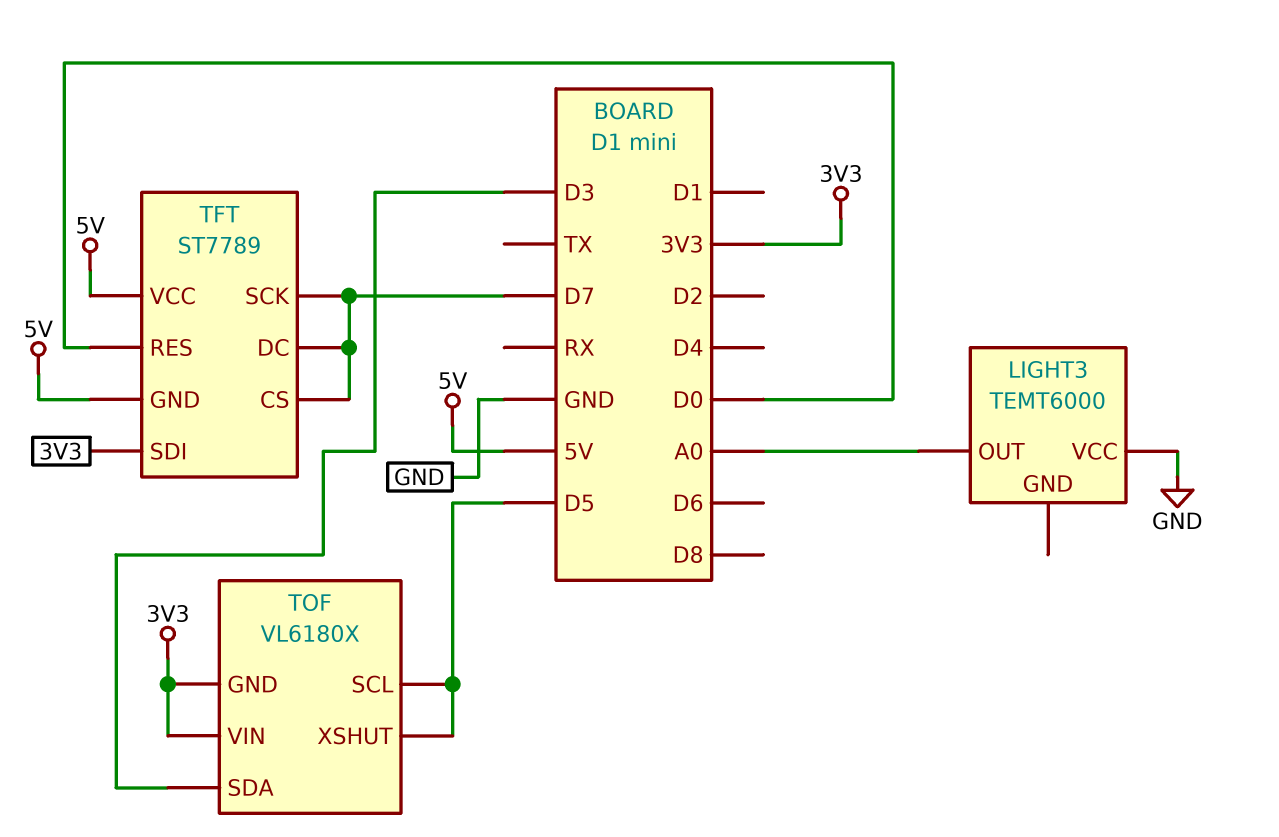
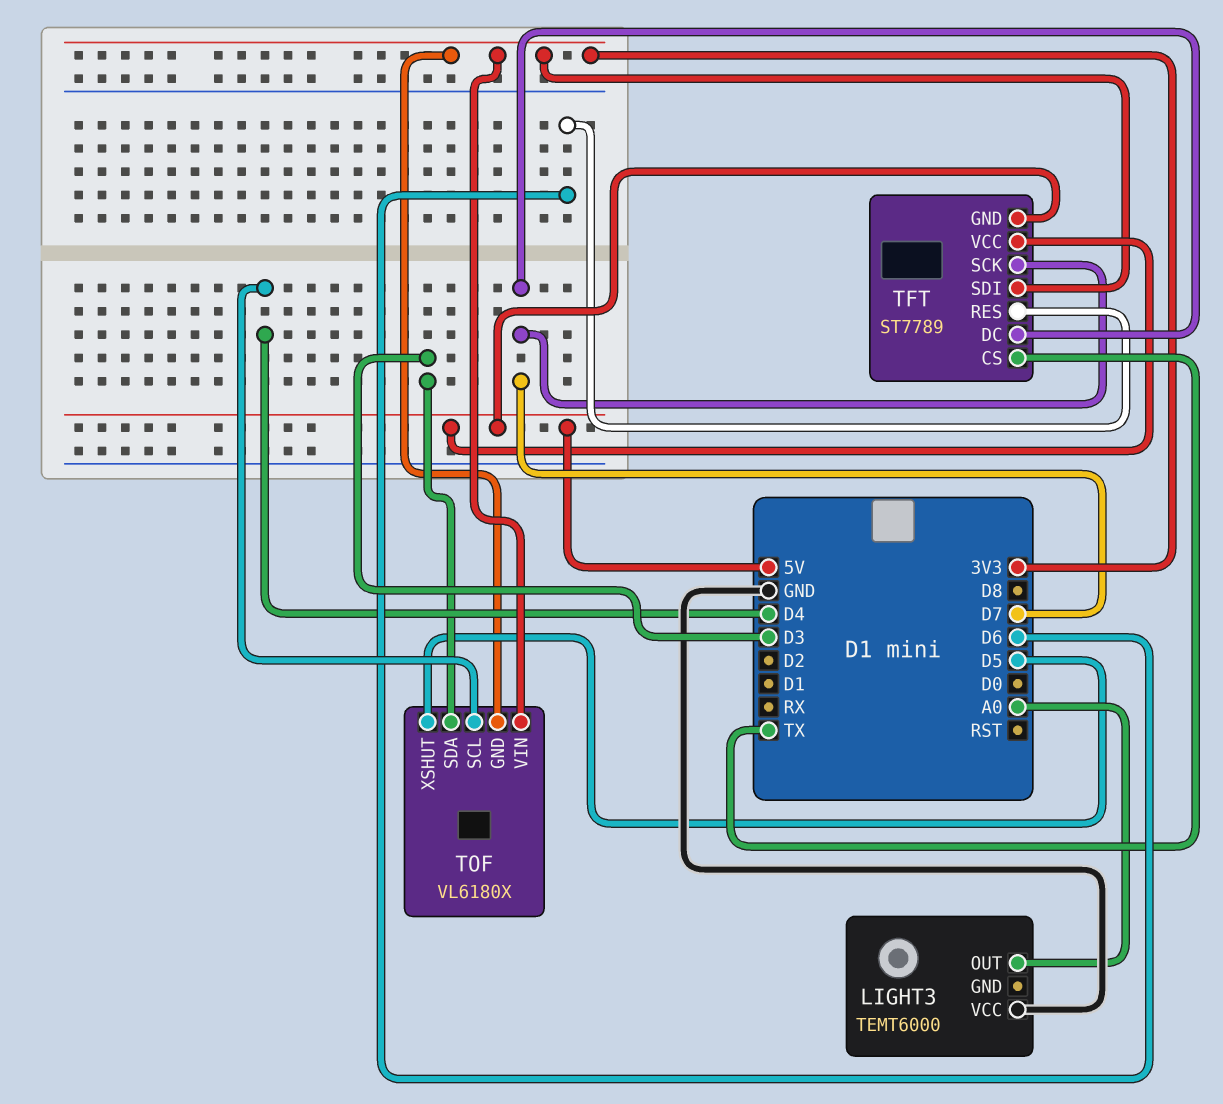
TFT pin CS: D7 -> TX
TFT pin RES: D0 -> D6
TOF pin SCL: D5 -> D4

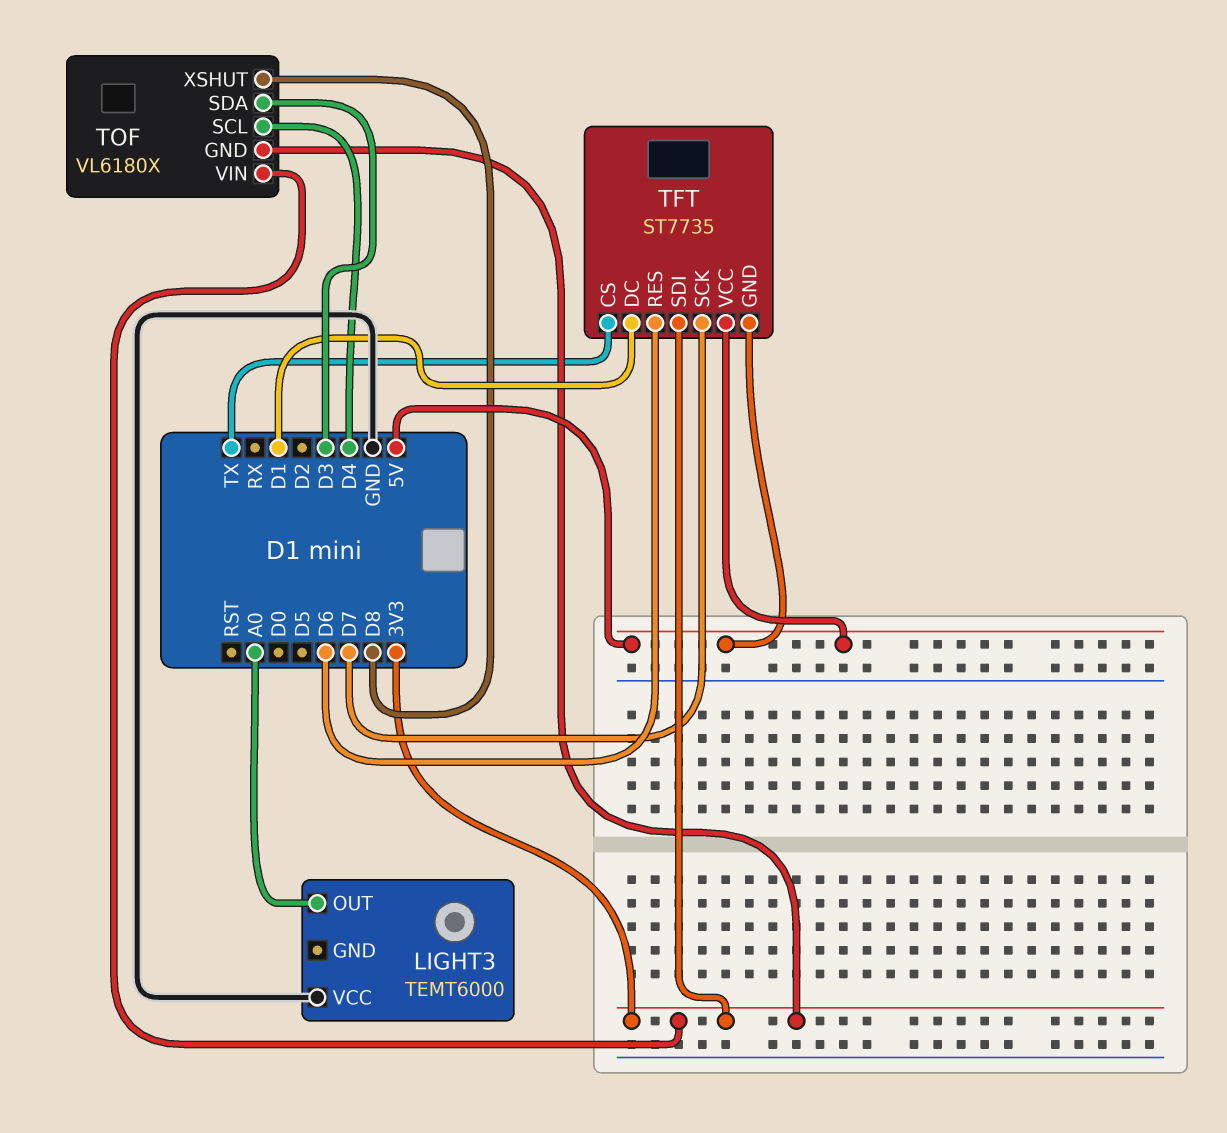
TFT: ST7789 -> ST7735
TFT pin DC: D7 -> D1
TOF pin XSHUT: D5 -> D8

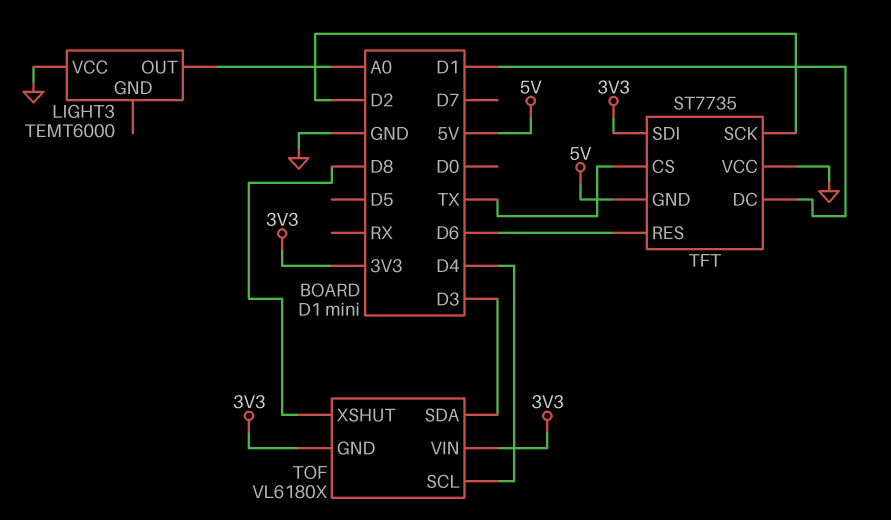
TFT pin SCK: D7 -> D2
TFT pin VCC: 5V -> GND

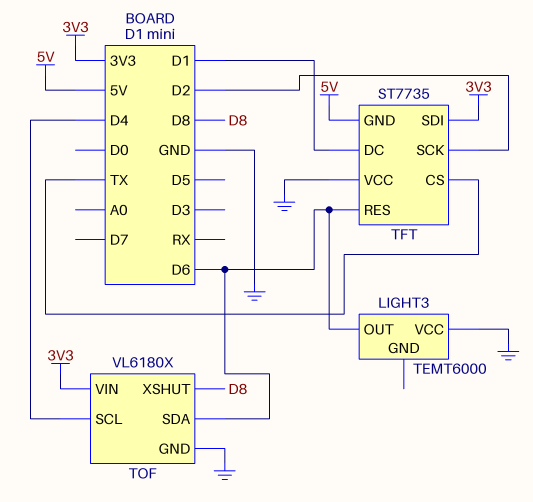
LIGHT3 pin OUT: A0 -> D6
TOF pin GND: 3V3 -> GND
TOF pin SDA: D3 -> D6

